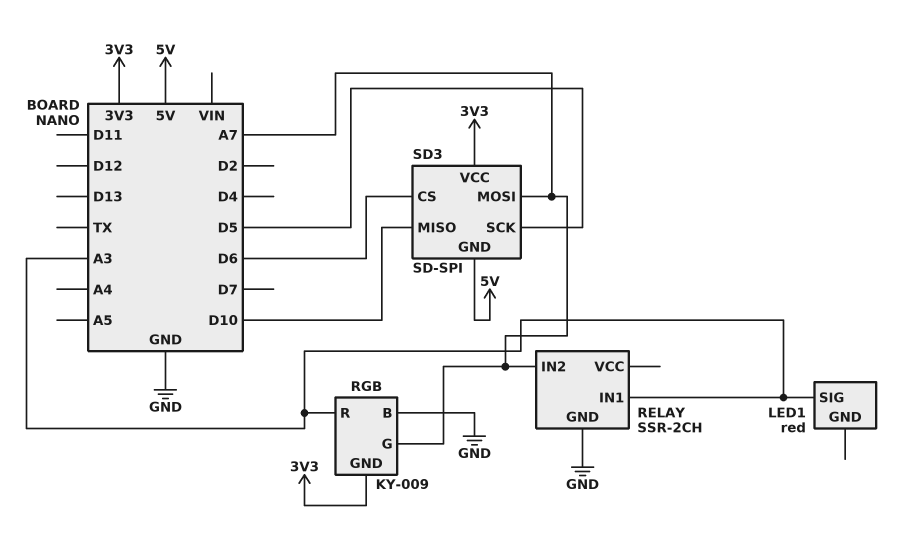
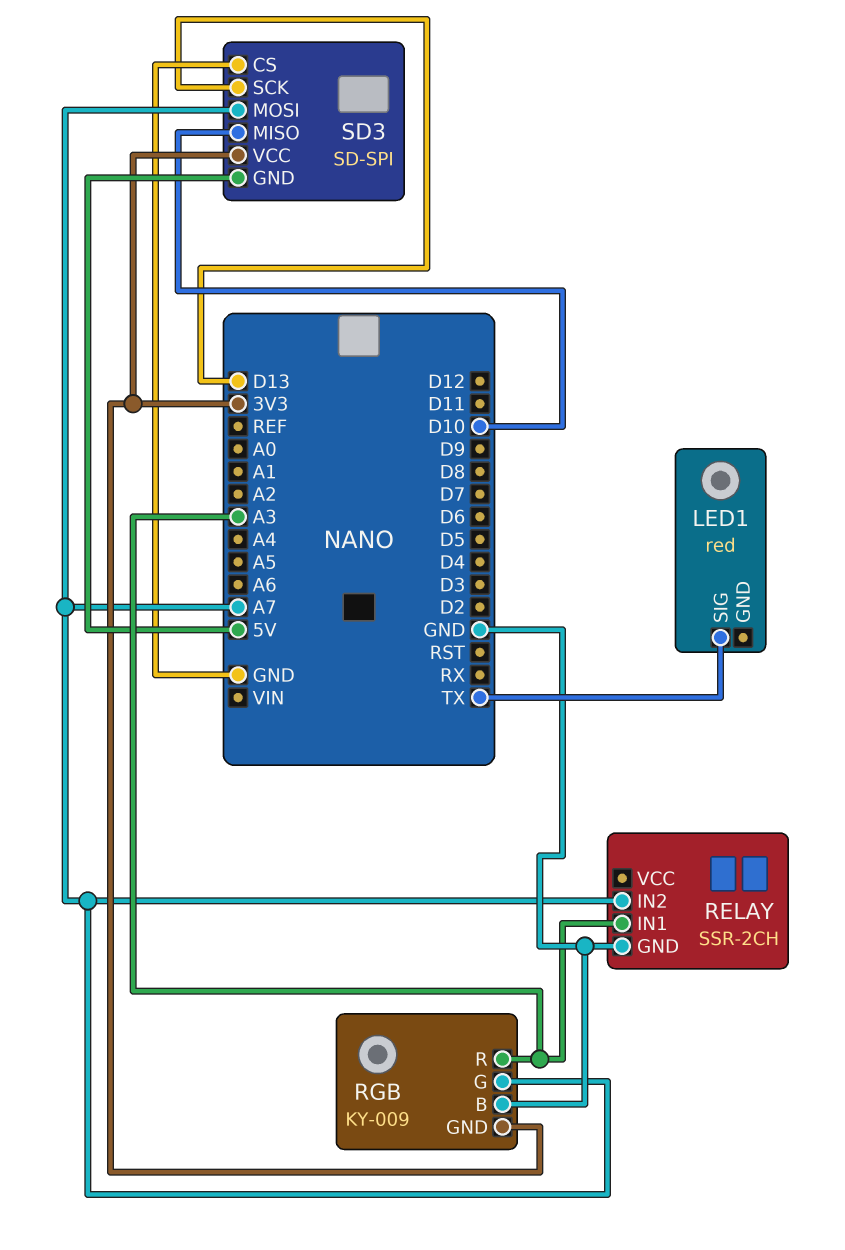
LED1 pin SIG: A3 -> TX
SD3 pin CS: D6 -> GND
SD3 pin SCK: D5 -> D13

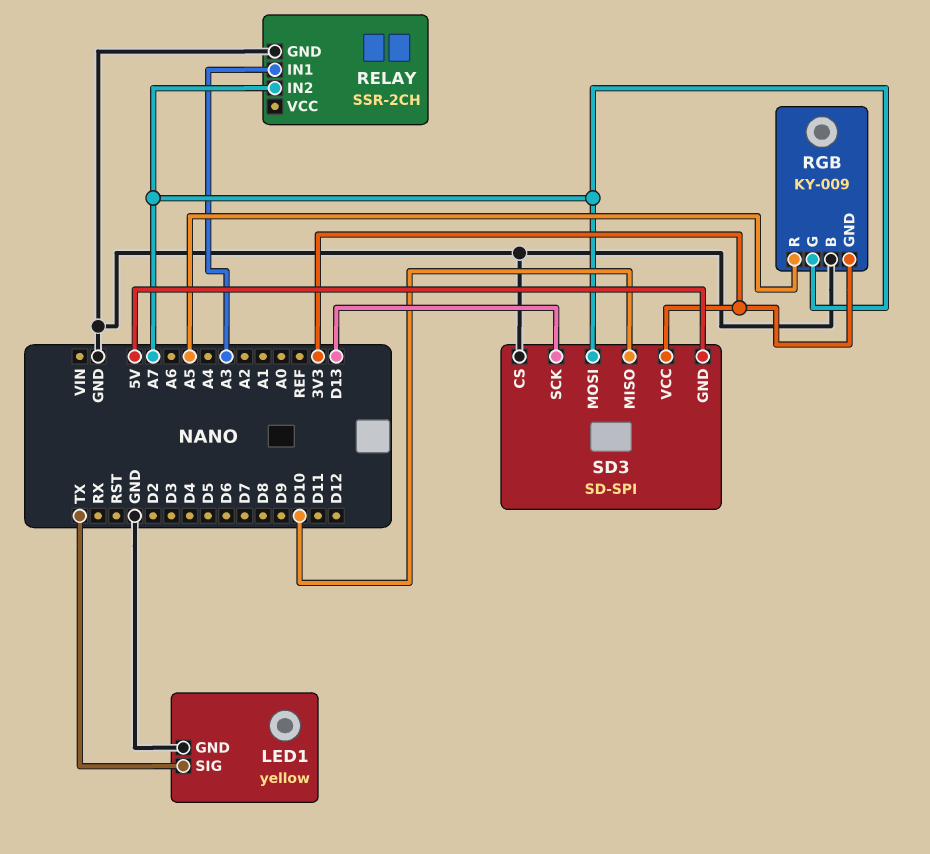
LED1: red -> yellow
LED1 pin GND: none -> GND
RGB pin R: A3 -> A5

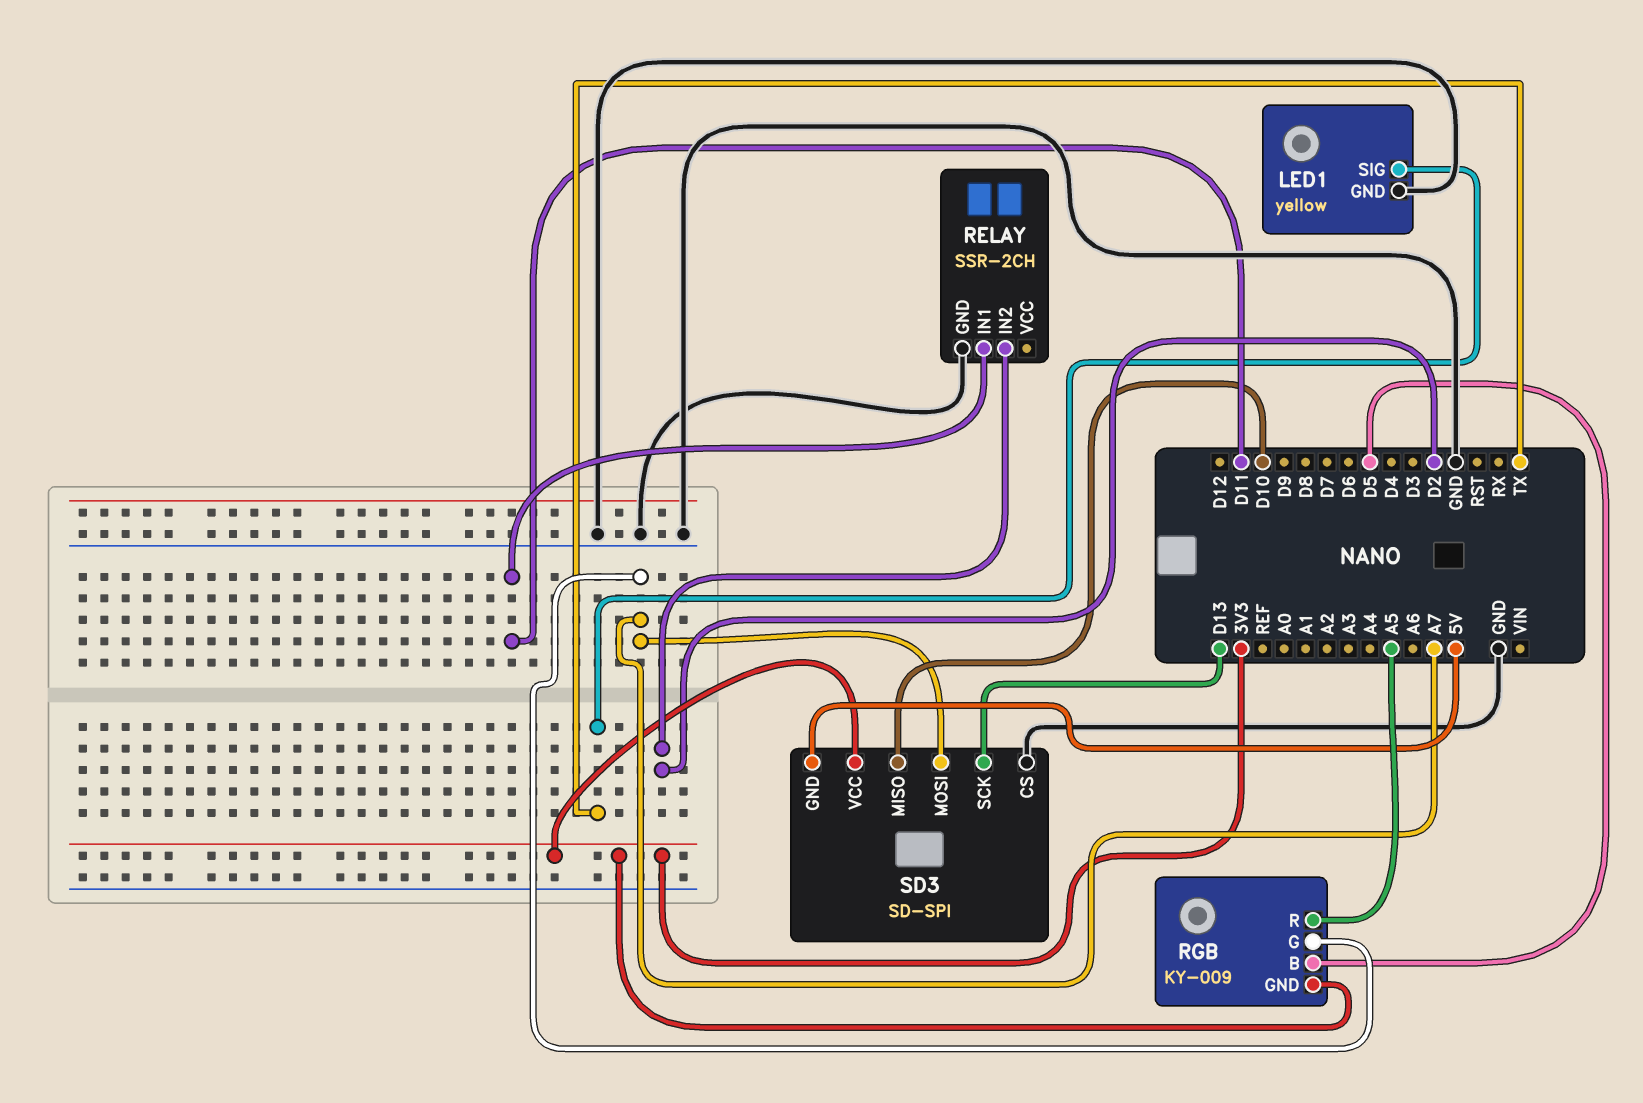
RELAY pin IN1: A3 -> D11
RELAY pin IN2: A7 -> D2
RGB pin B: GND -> D5

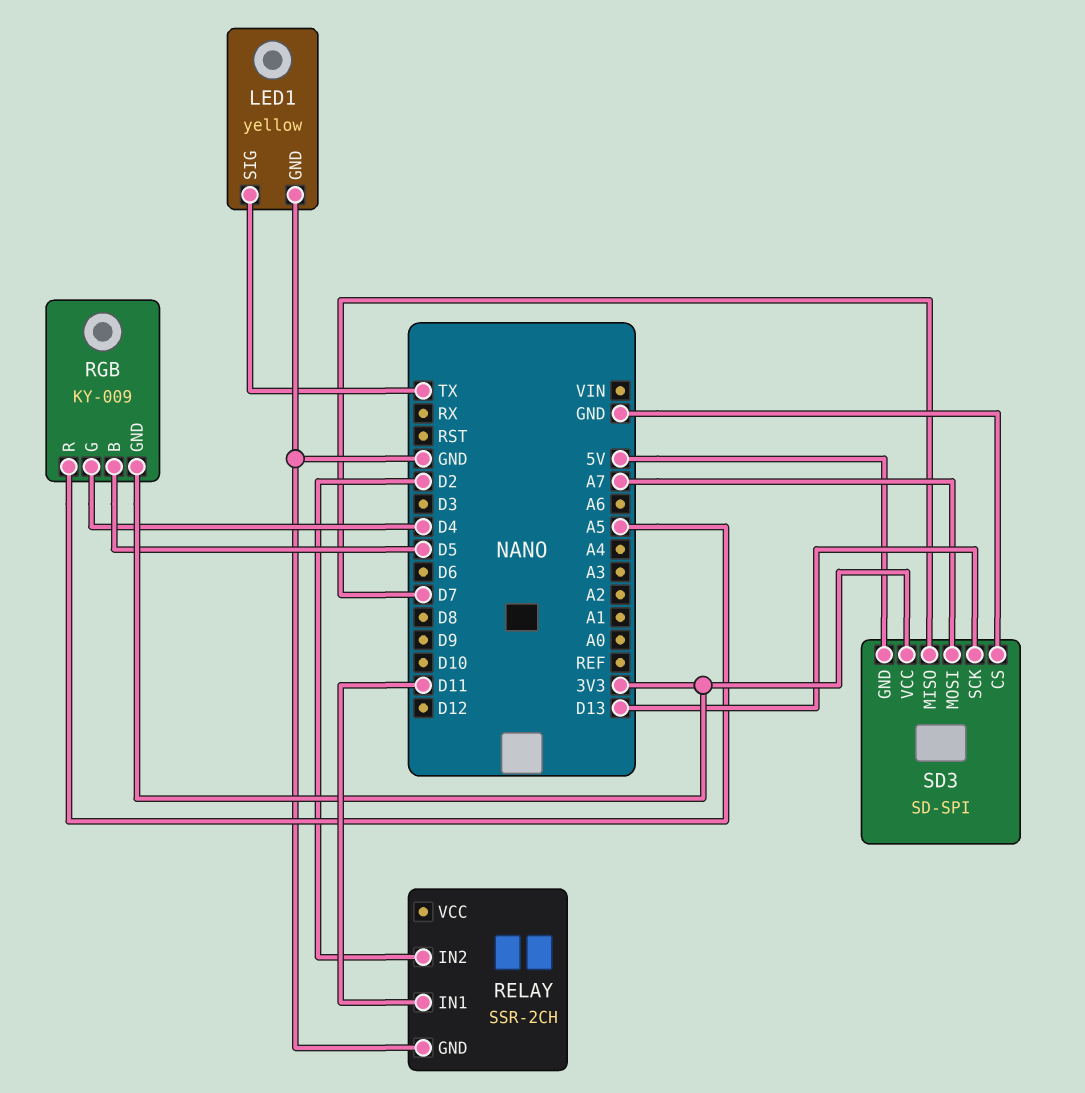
RGB pin G: A7 -> D4
SD3 pin MISO: D10 -> D7

